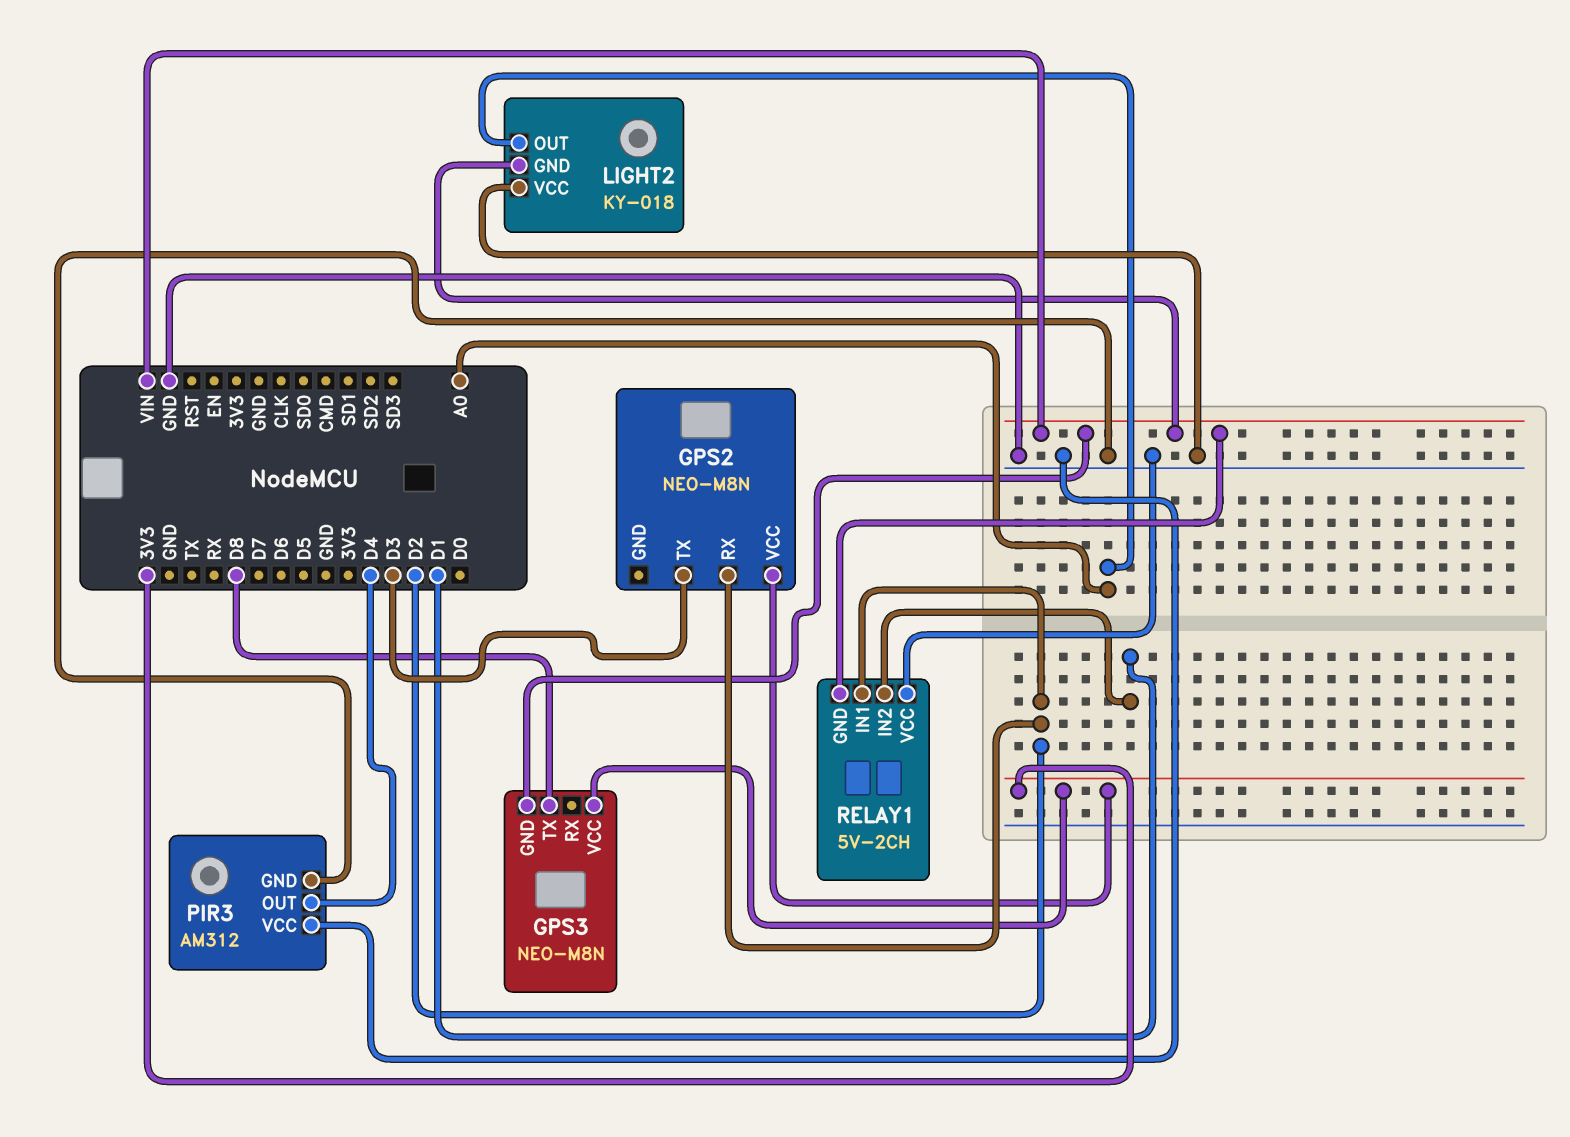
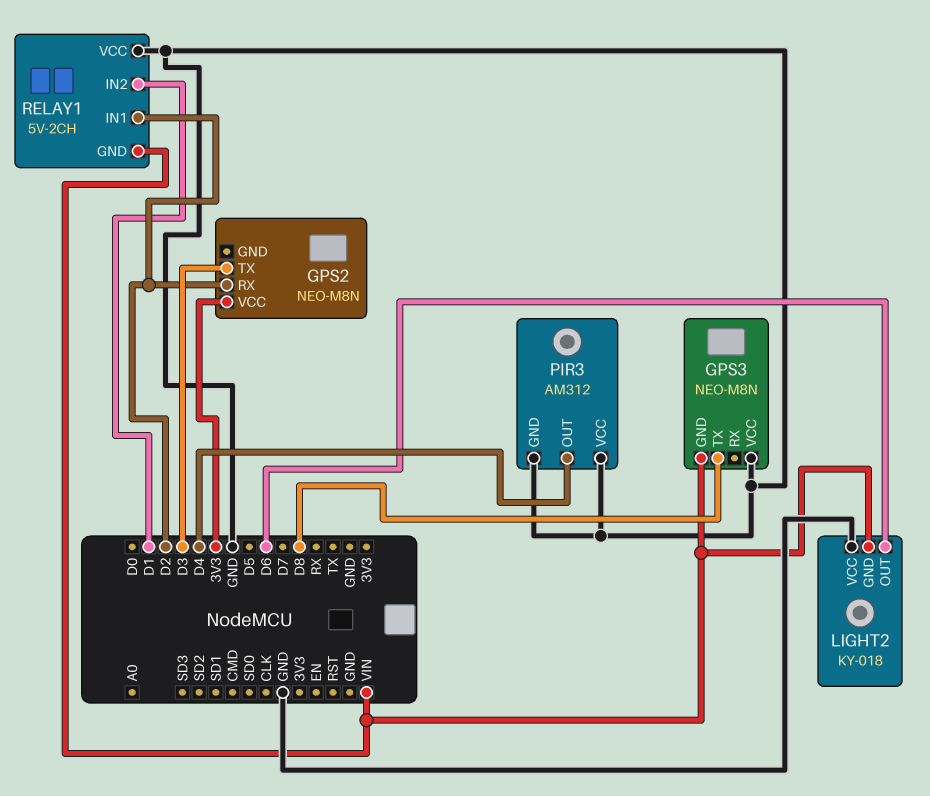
GPS3 pin VCC: 3V3 -> GND
LIGHT2 pin OUT: A0 -> D6

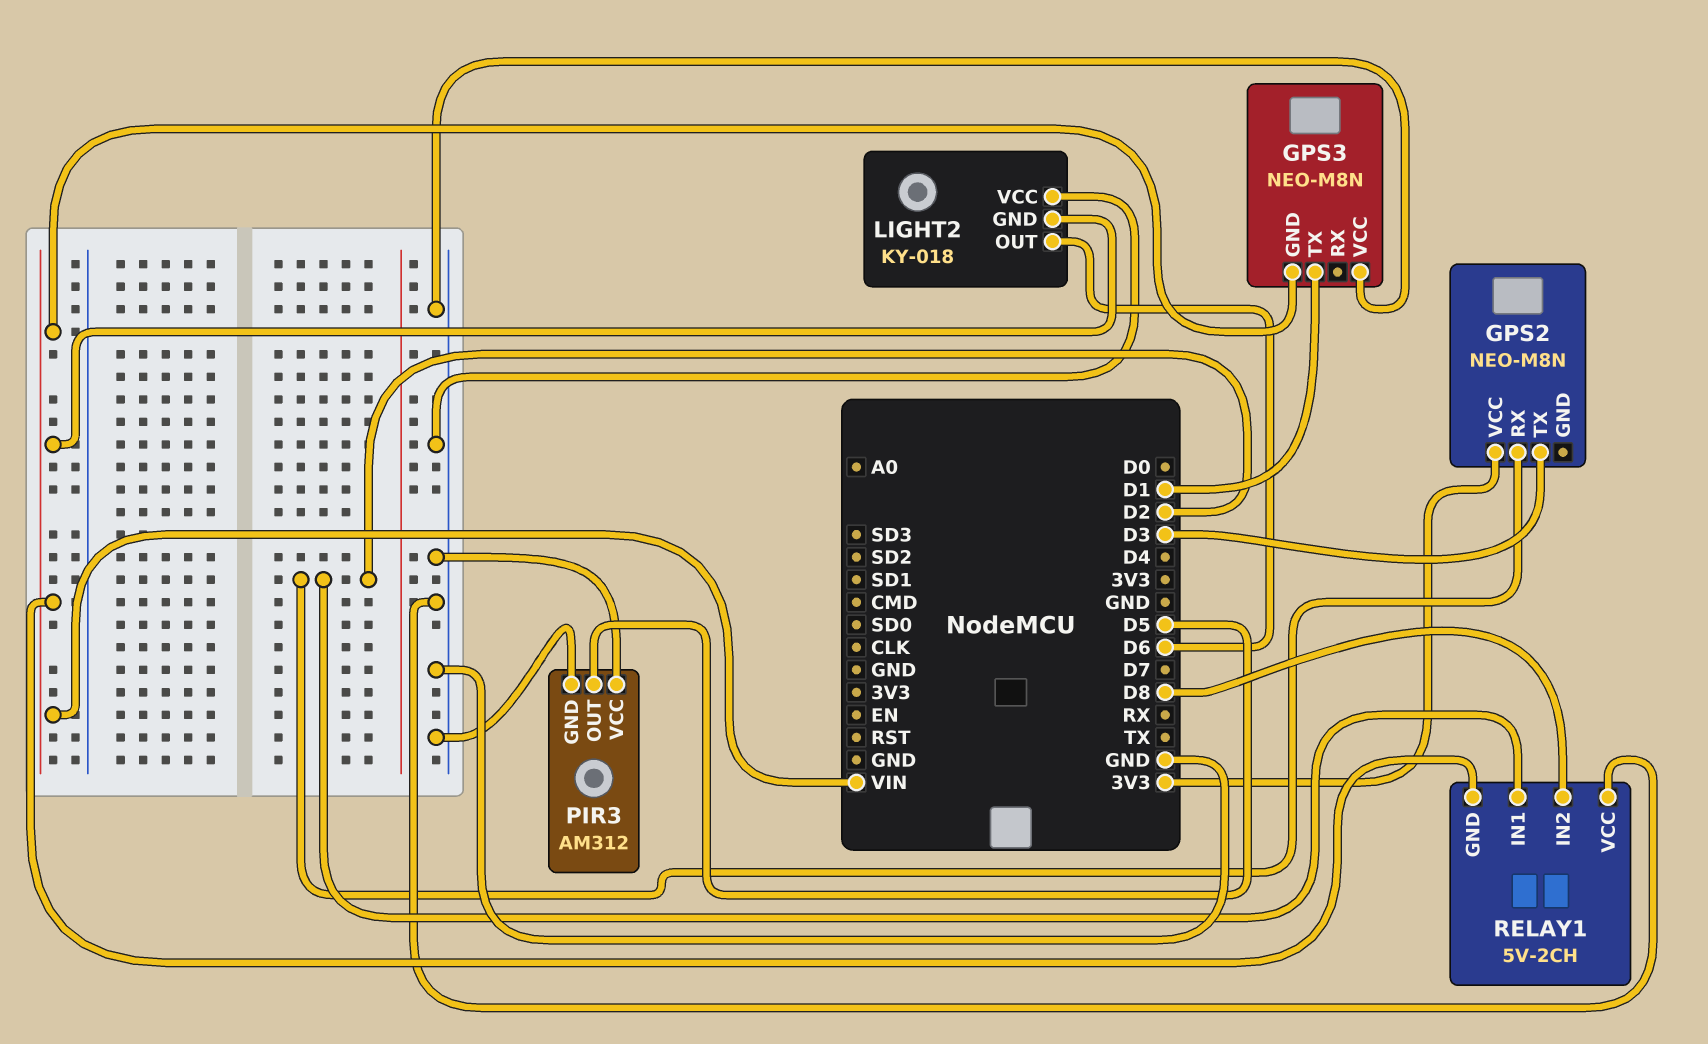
GPS3 pin TX: D8 -> D1
PIR3 pin OUT: D4 -> D5
RELAY1 pin IN2: D1 -> D8

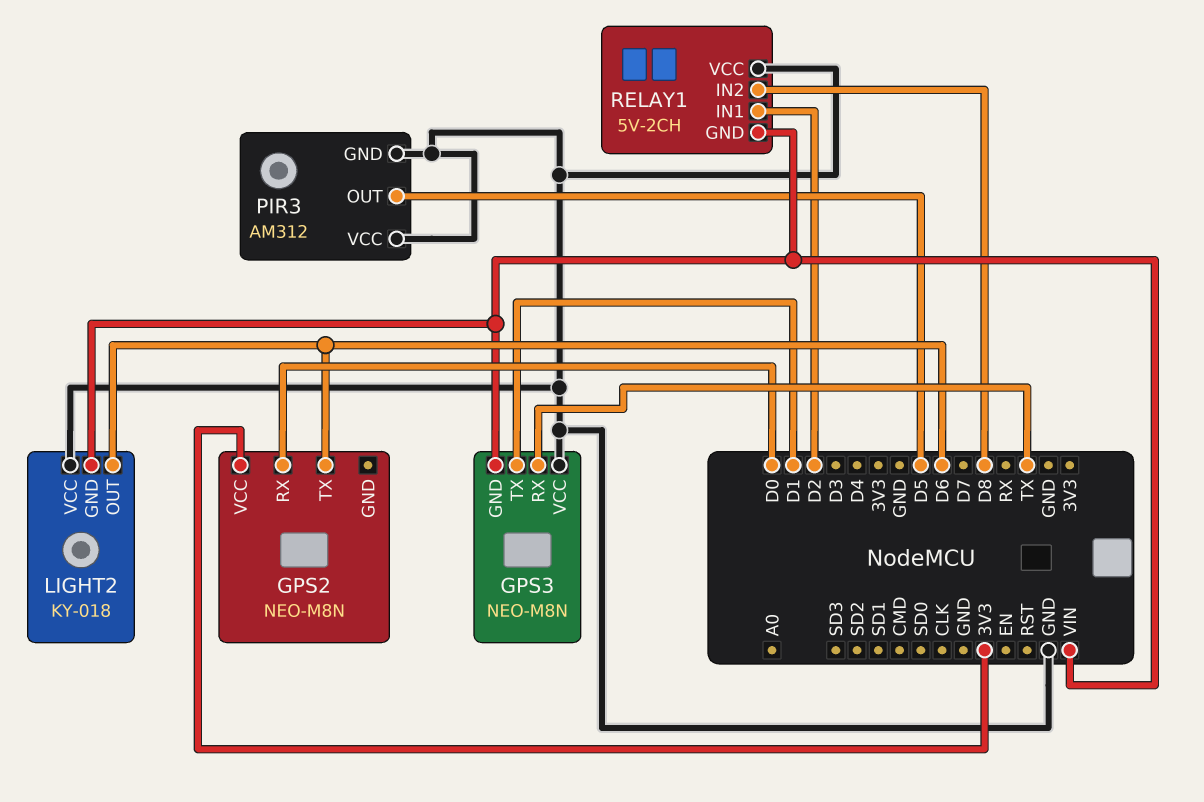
GPS2 pin RX: D2 -> D0
GPS2 pin TX: D3 -> D6
GPS3 pin RX: none -> TX

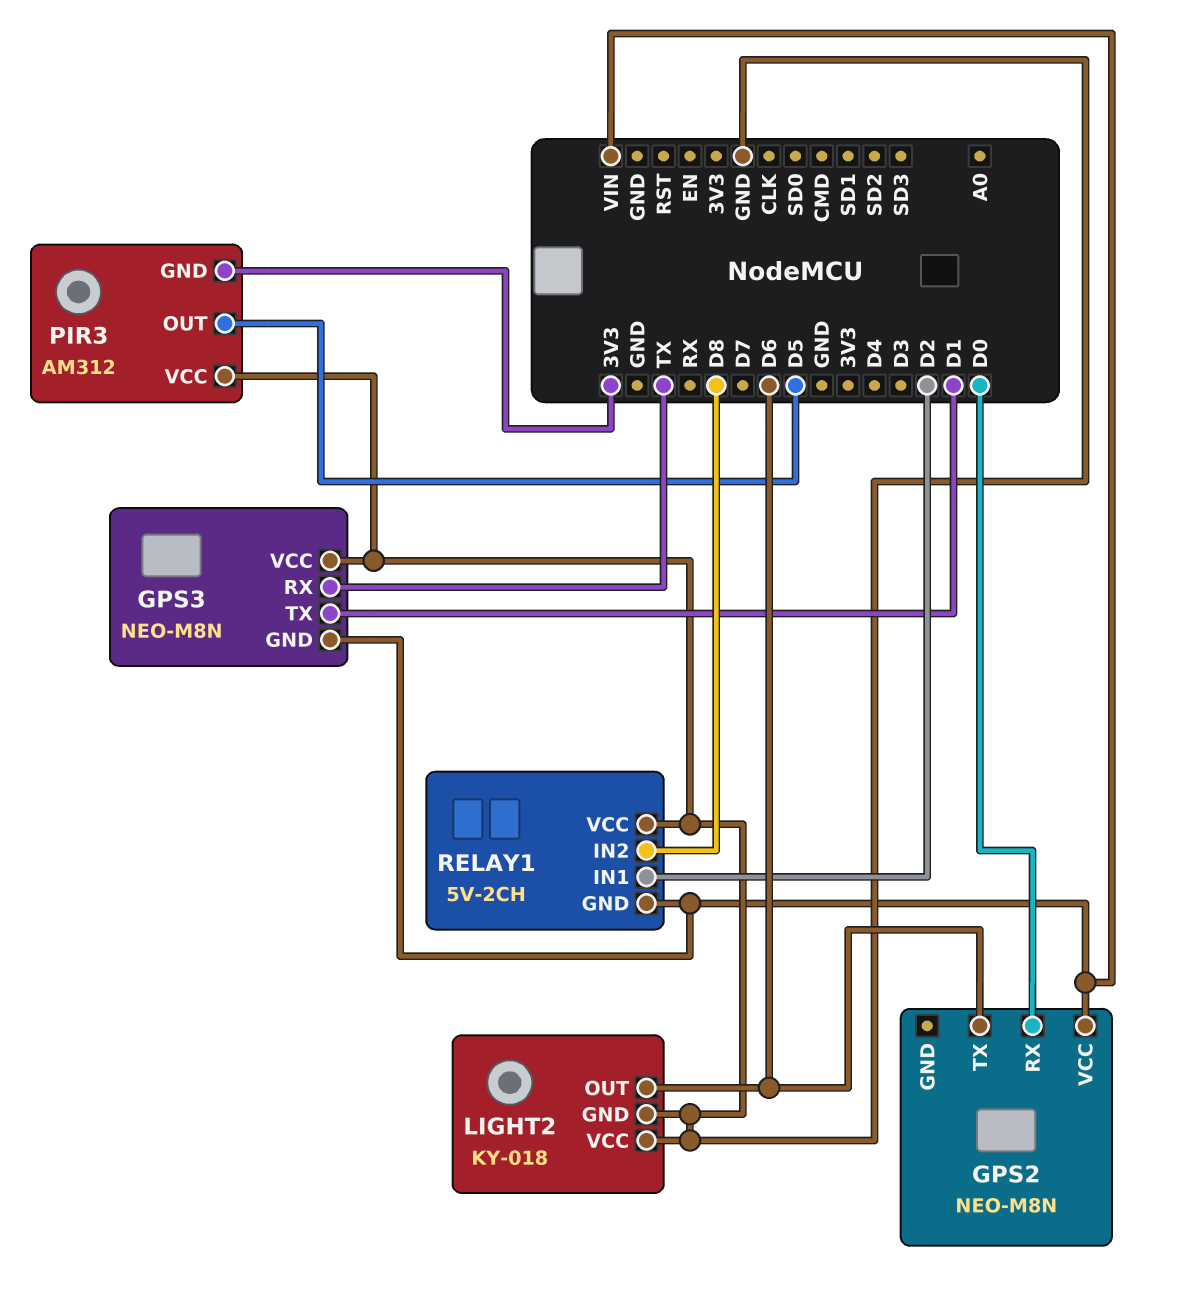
GPS2 pin VCC: 3V3 -> VIN
LIGHT2 pin GND: VIN -> GND
PIR3 pin GND: GND -> 3V3

